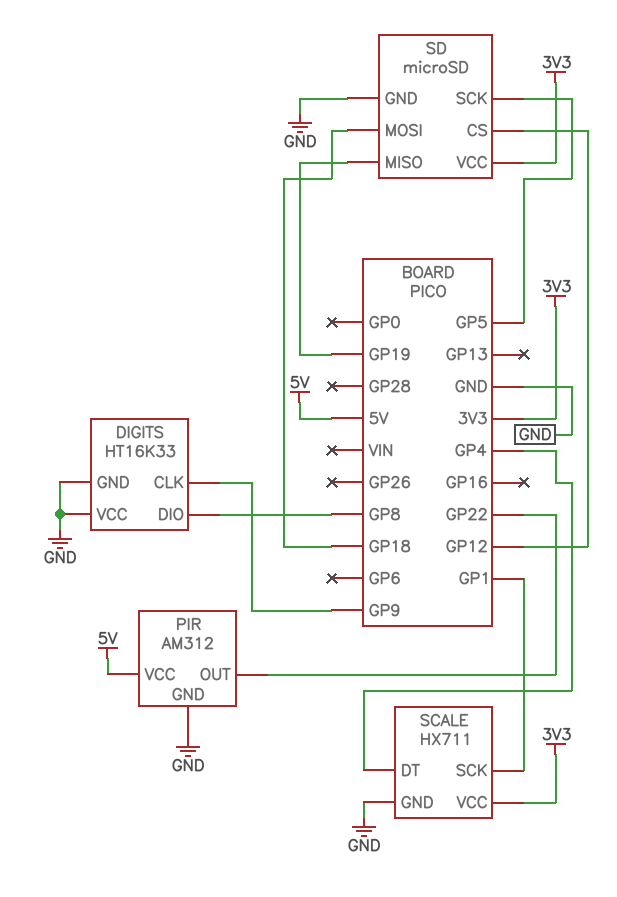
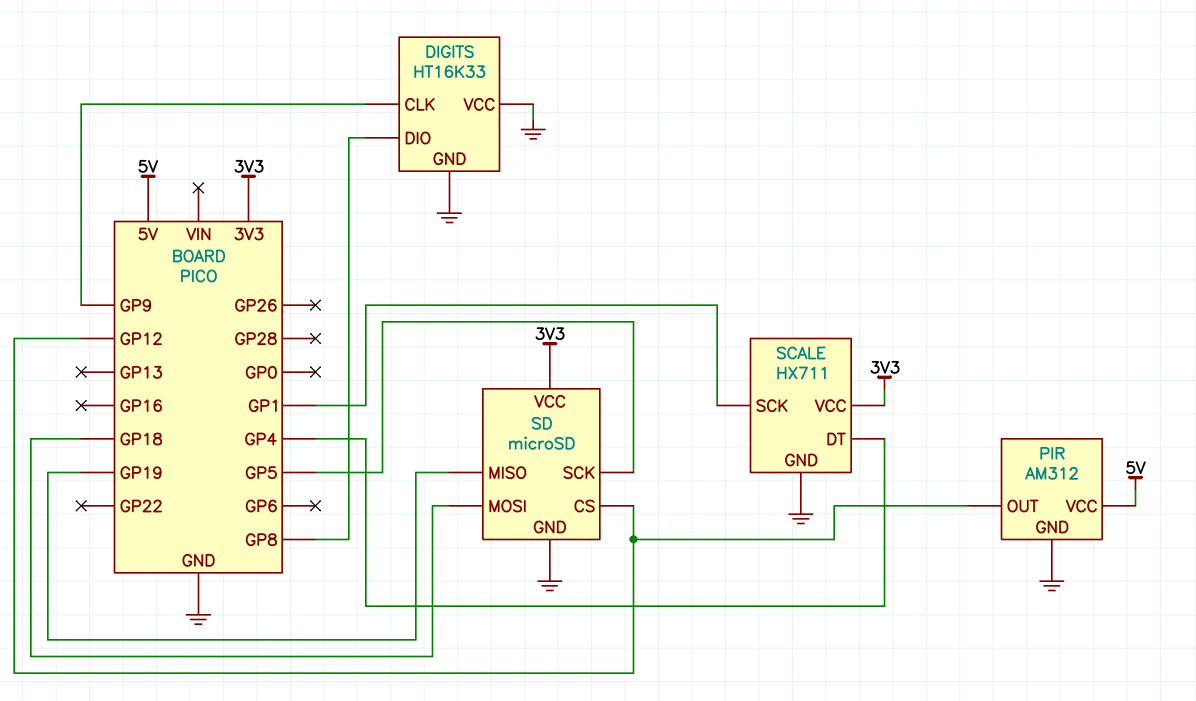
PIR pin OUT: GP22 -> GP12

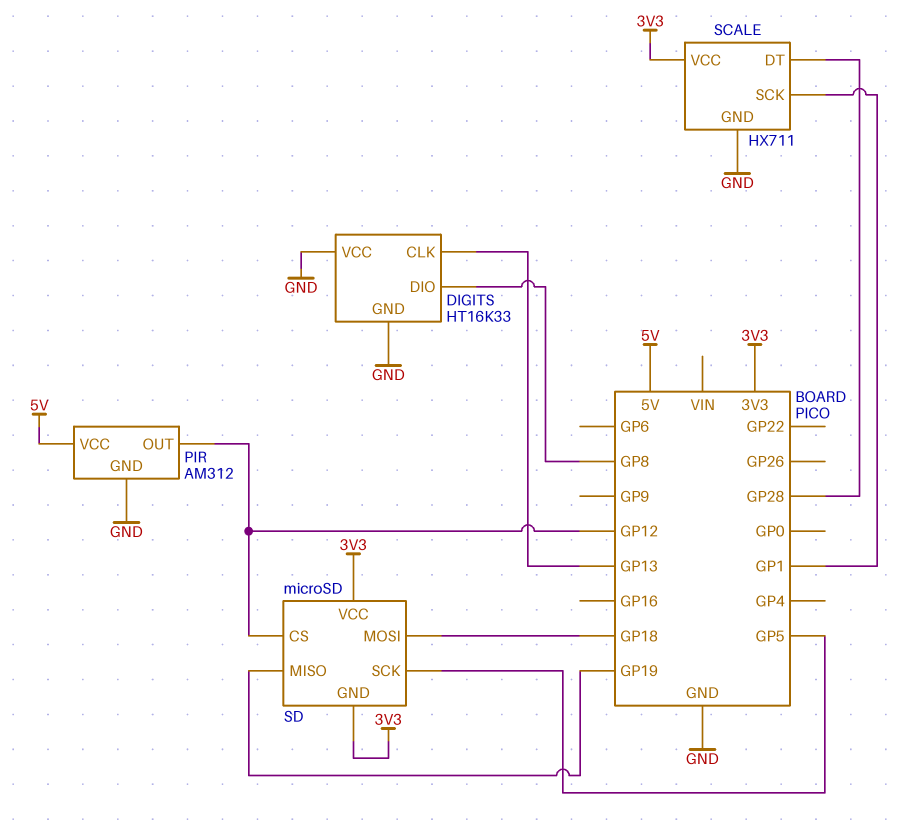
DIGITS pin CLK: GP9 -> GP13
SCALE pin DT: GP4 -> GP28
SD pin GND: GND -> 3V3

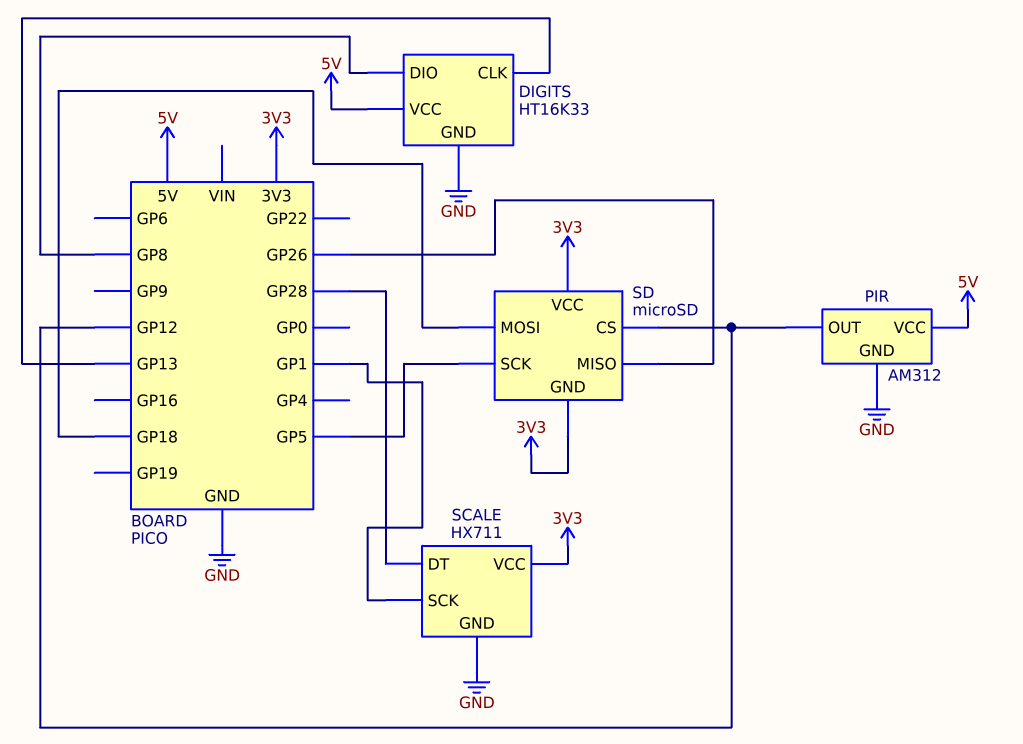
DIGITS pin VCC: GND -> 5V
SD pin MISO: GP19 -> GP26

